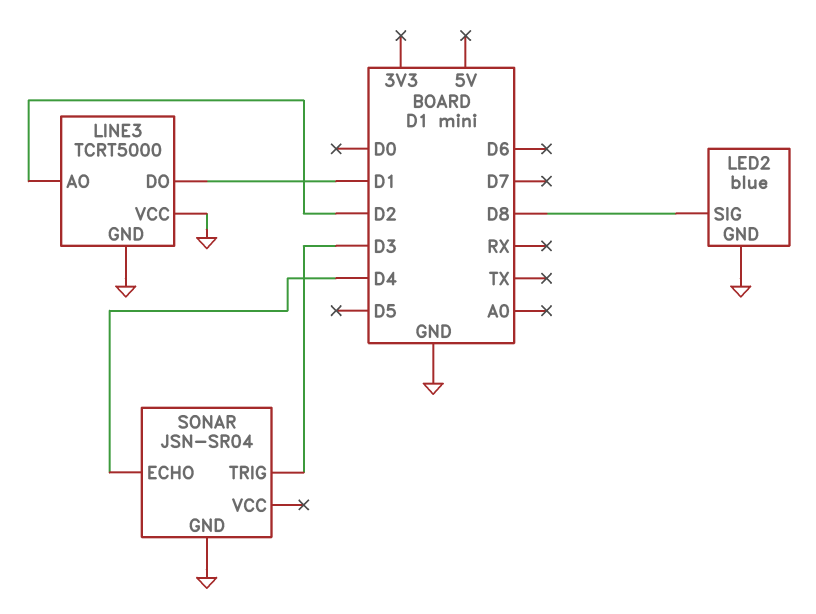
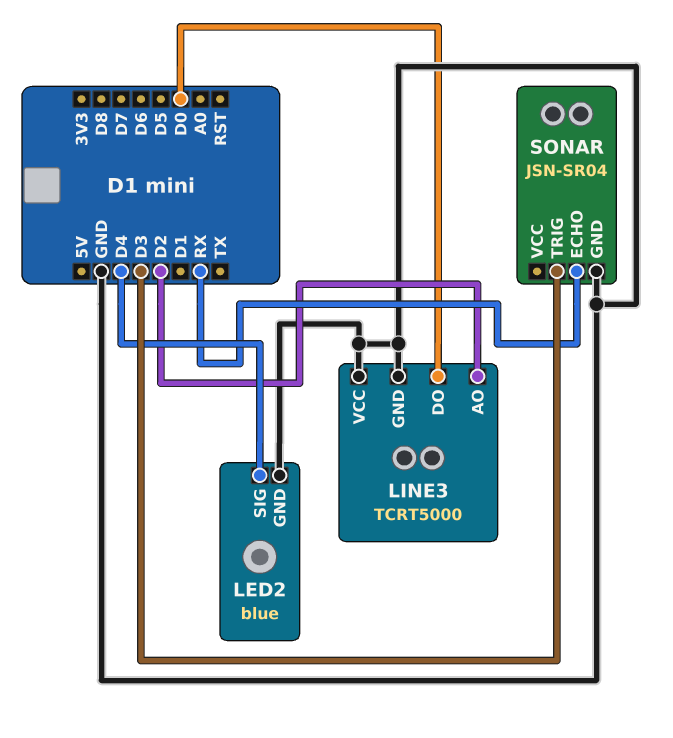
LED2 pin SIG: D8 -> D4
LINE3 pin DO: D1 -> D0
SONAR pin ECHO: D4 -> RX

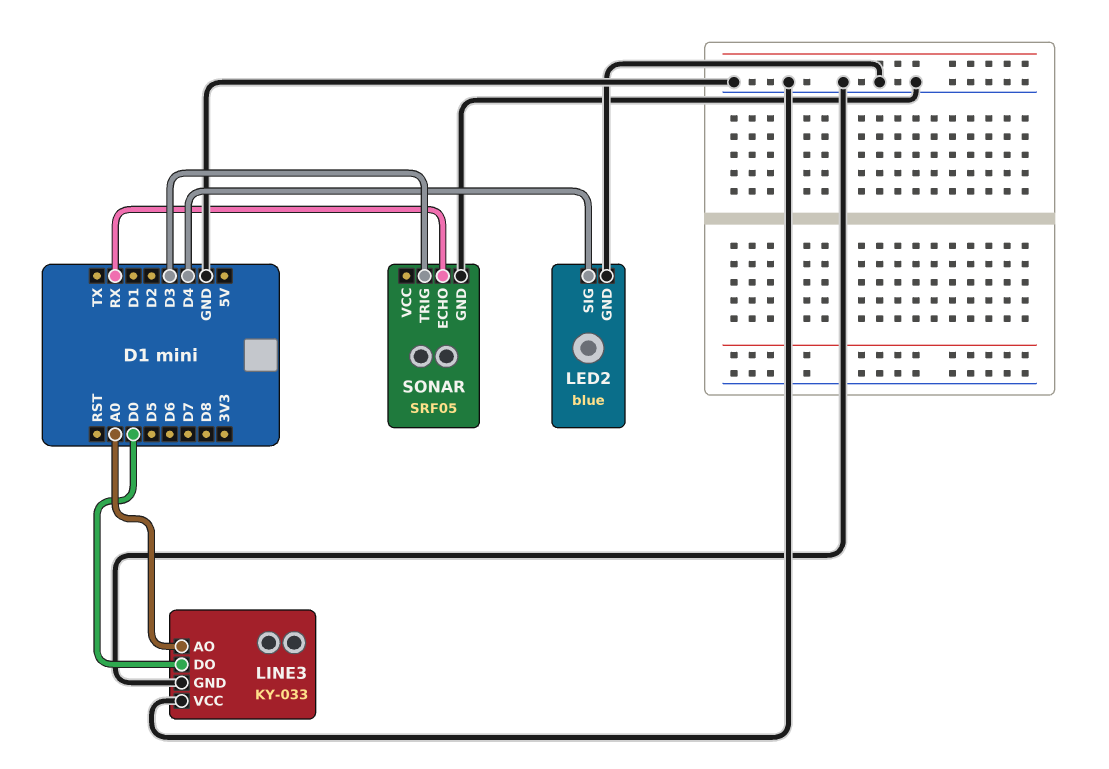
LINE3: TCRT5000 -> KY-033
LINE3 pin AO: D2 -> A0
SONAR: JSN-SR04 -> SRF05

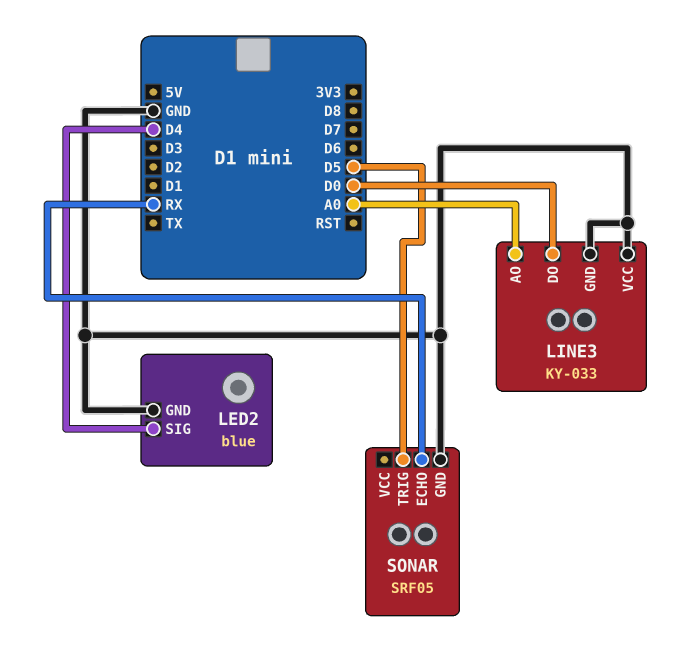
SONAR pin TRIG: D3 -> D5

